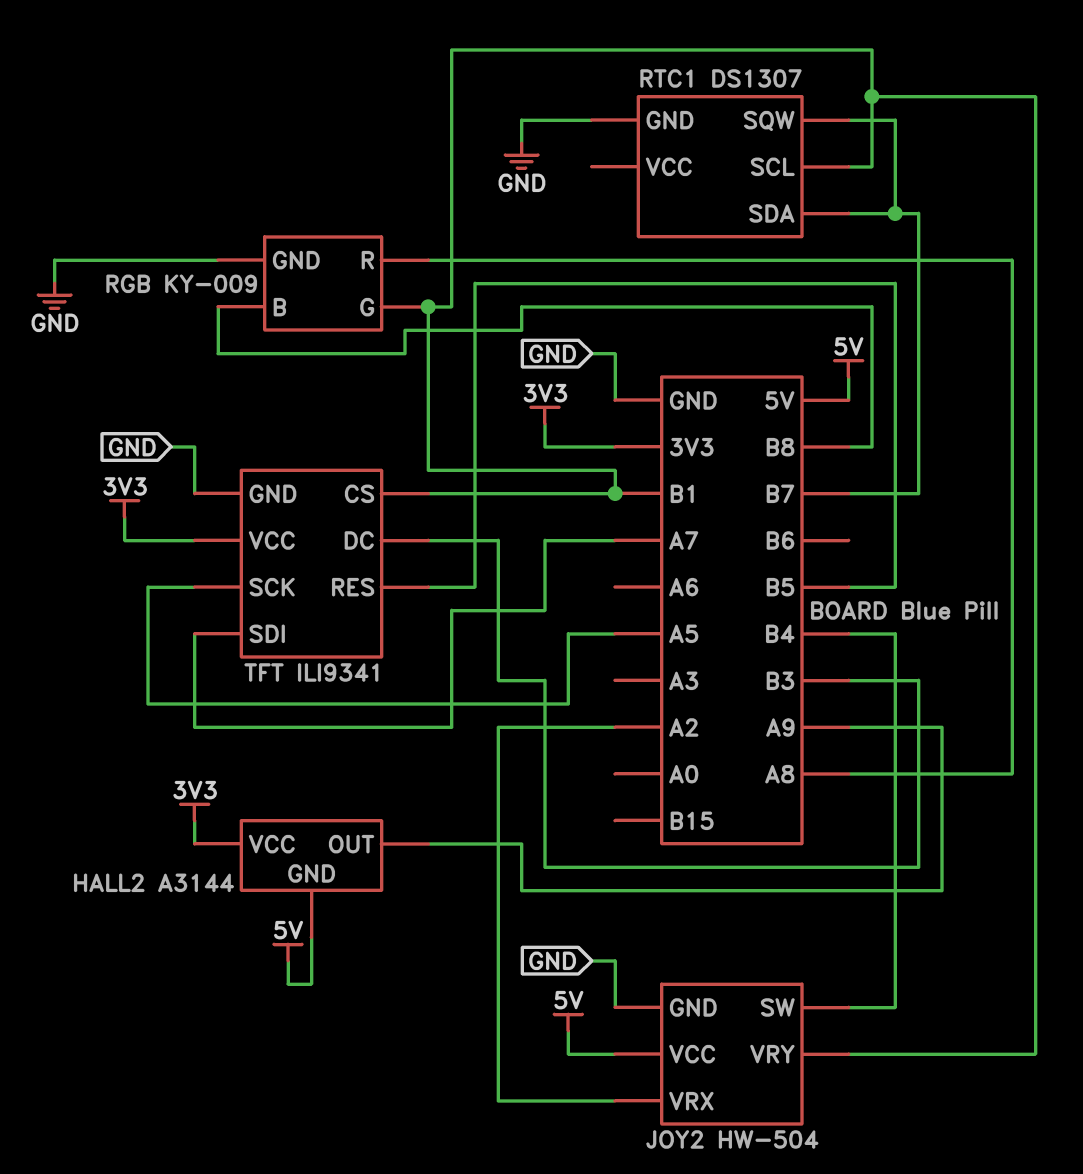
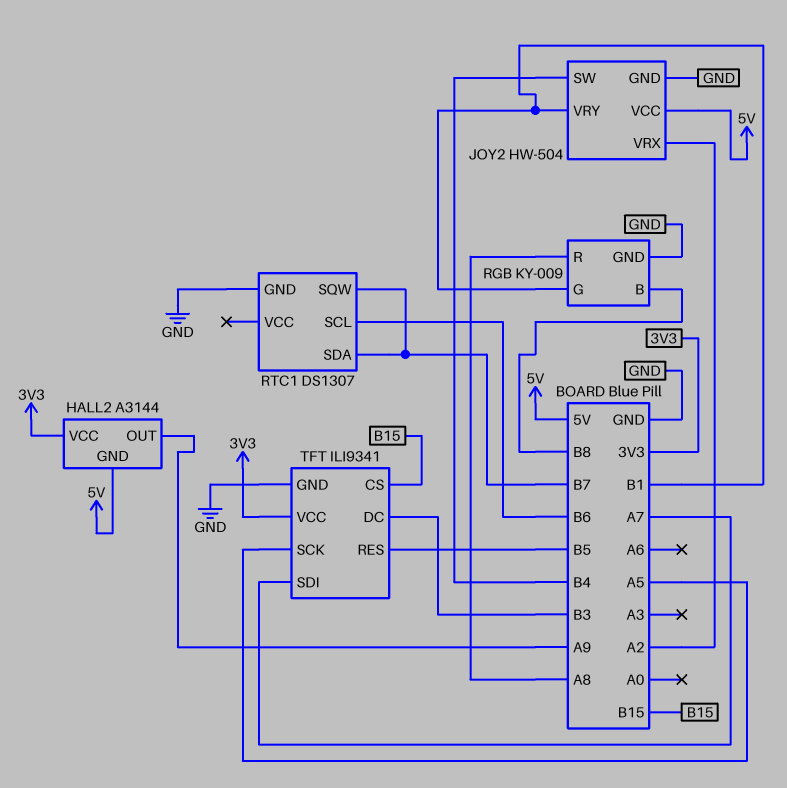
RTC1 pin SCL: B1 -> B6
TFT pin CS: B1 -> B15

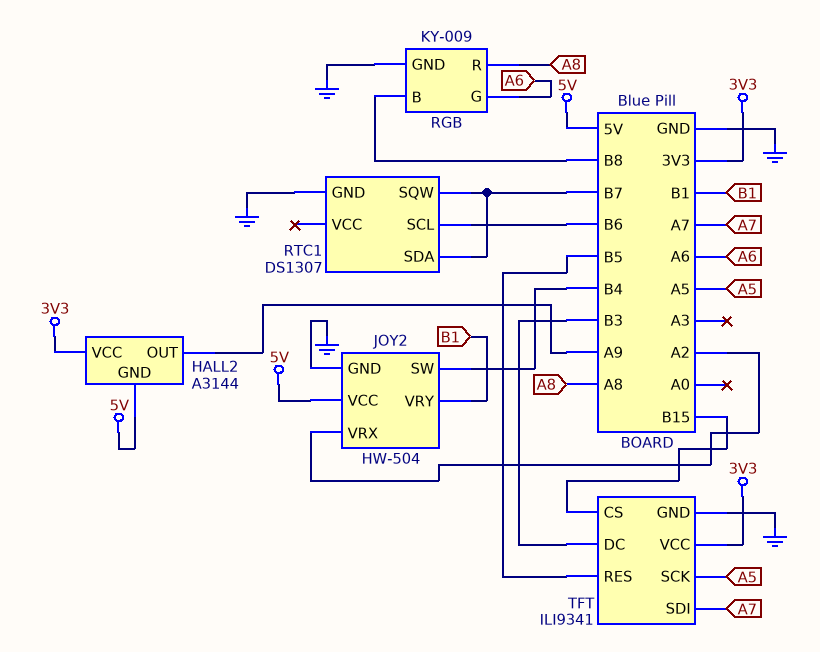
RGB pin G: B1 -> A6

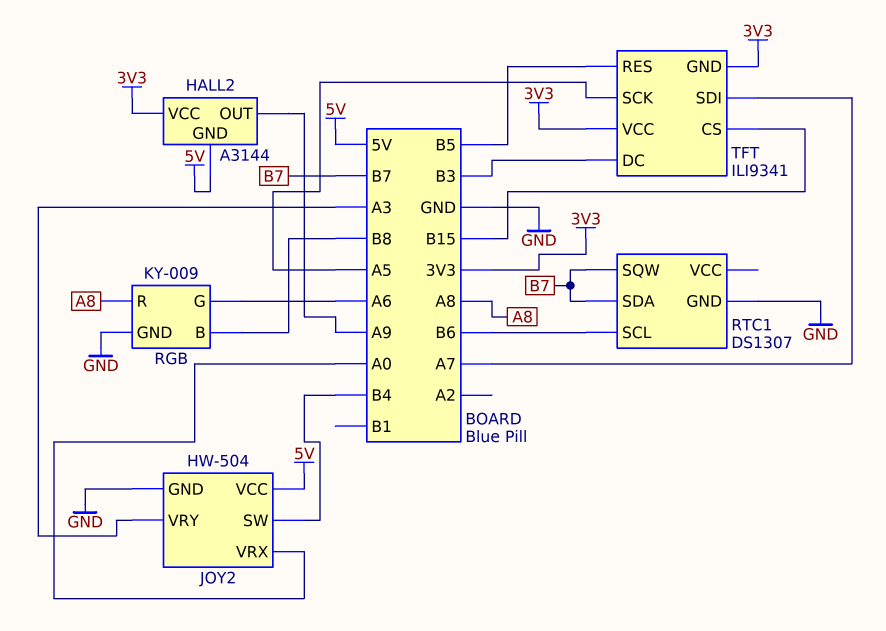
JOY2 pin VRX: A2 -> A0
JOY2 pin VRY: B1 -> A3
TFT pin GND: GND -> 3V3

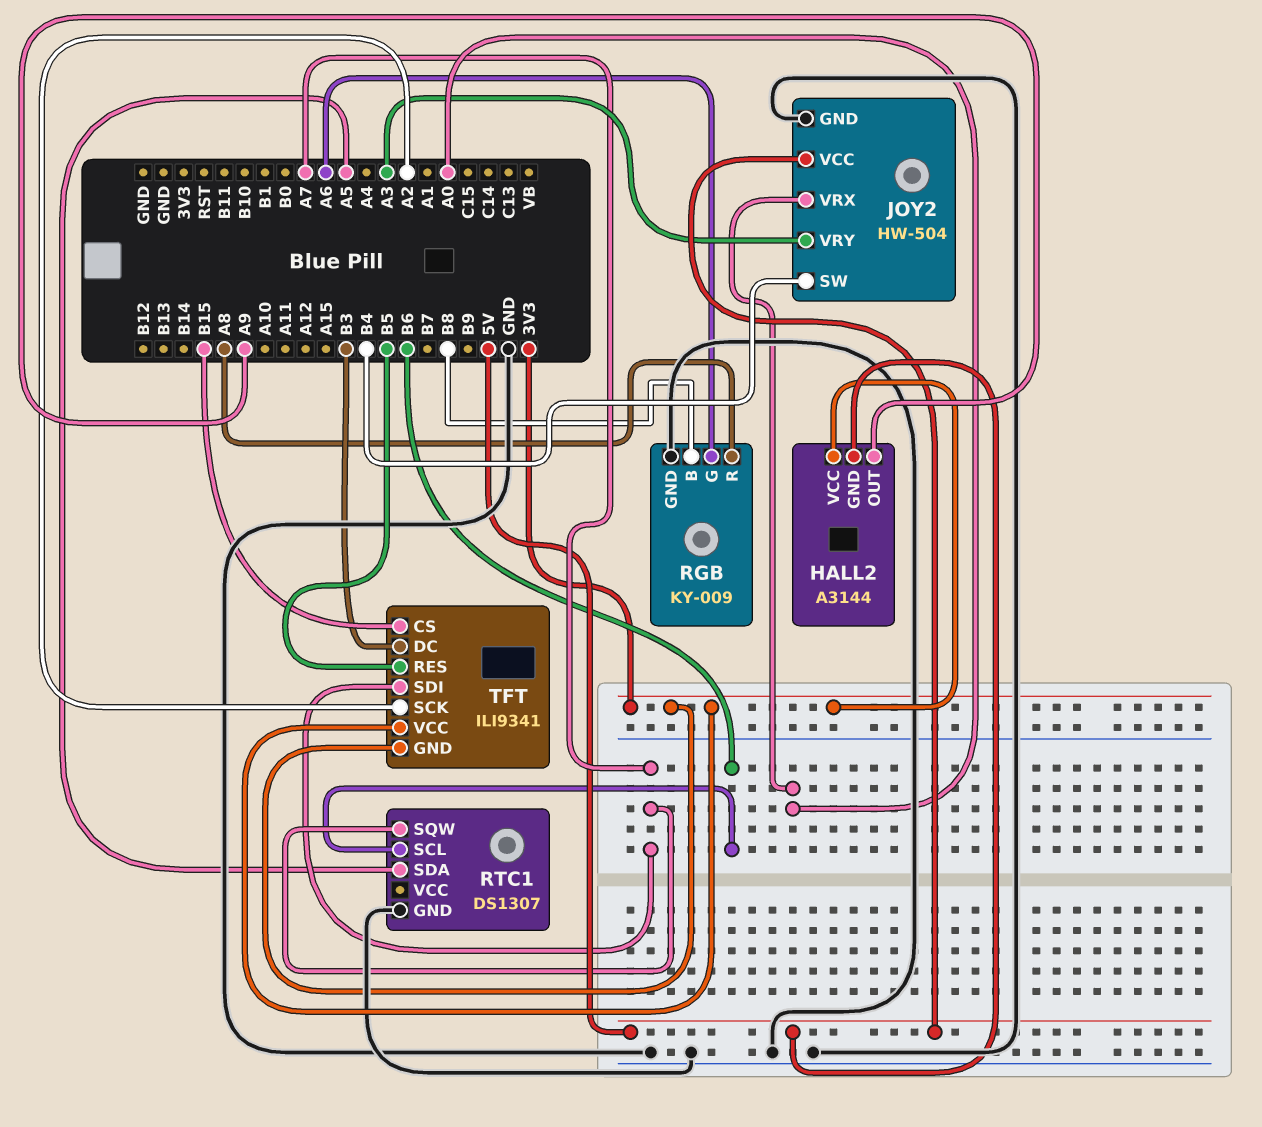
RTC1 pin SDA: B7 -> A5
RTC1 pin SQW: B7 -> A7
TFT pin SCK: A5 -> A2

